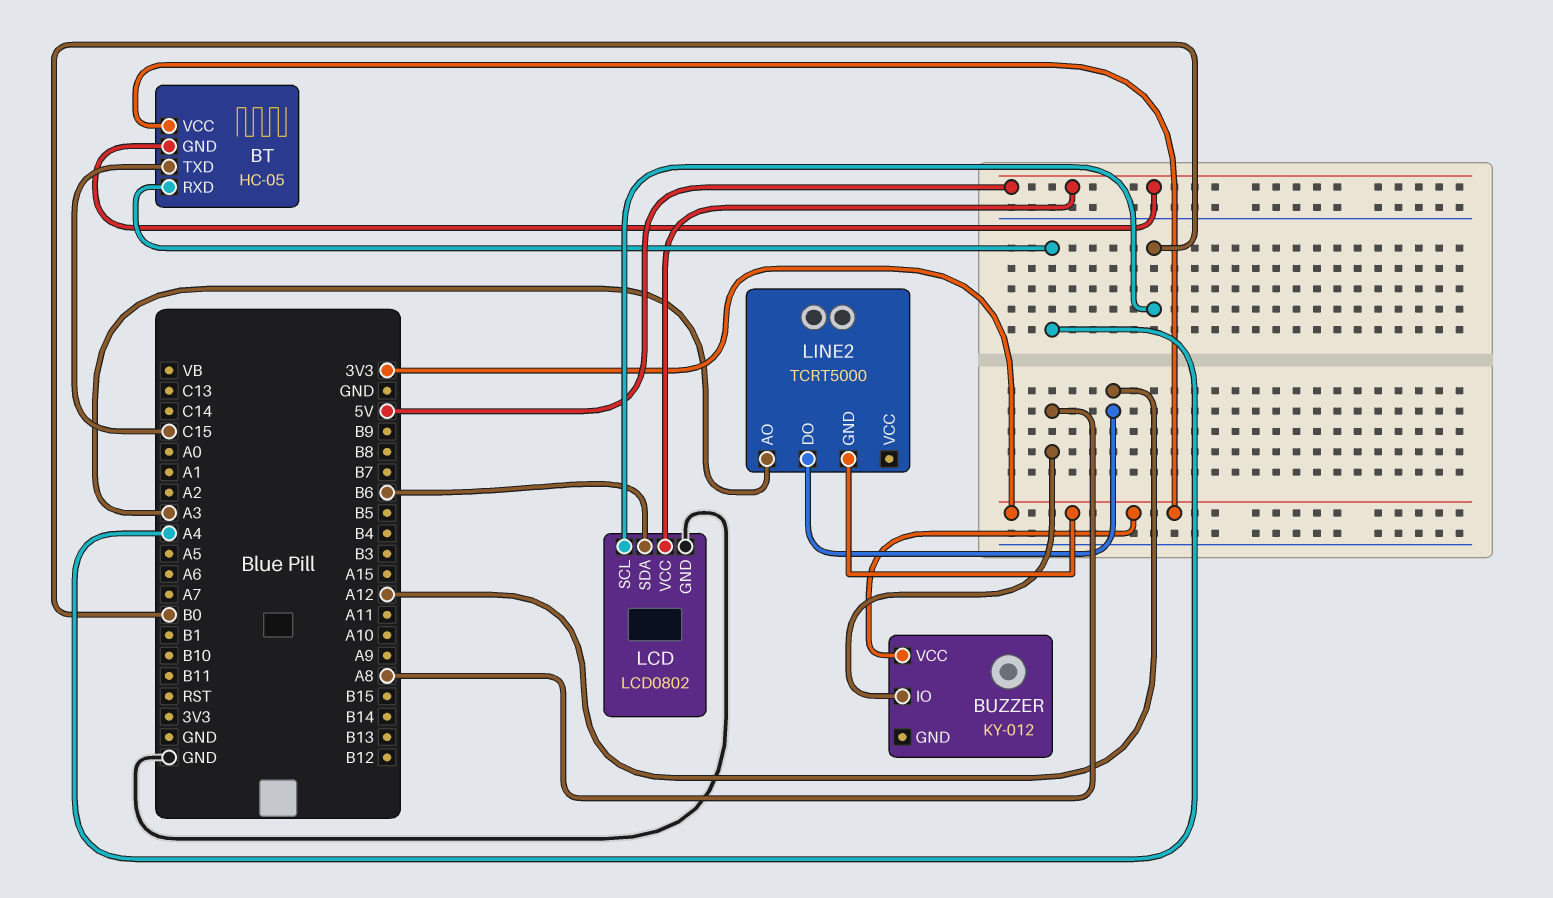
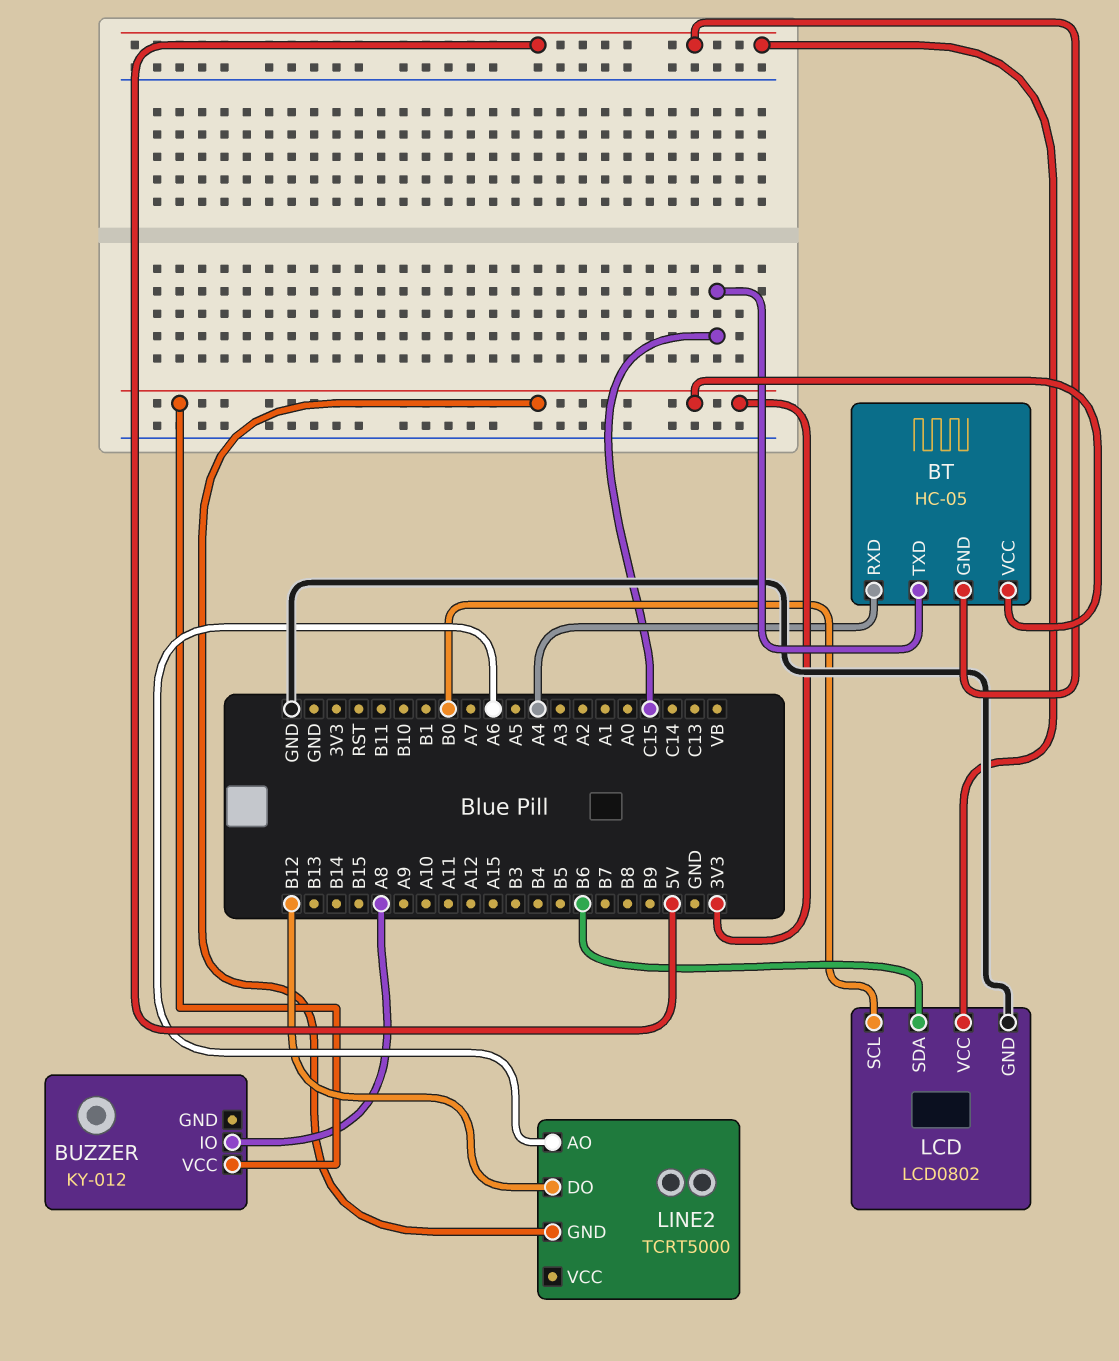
LINE2 pin AO: A3 -> A6
LINE2 pin DO: A12 -> B12

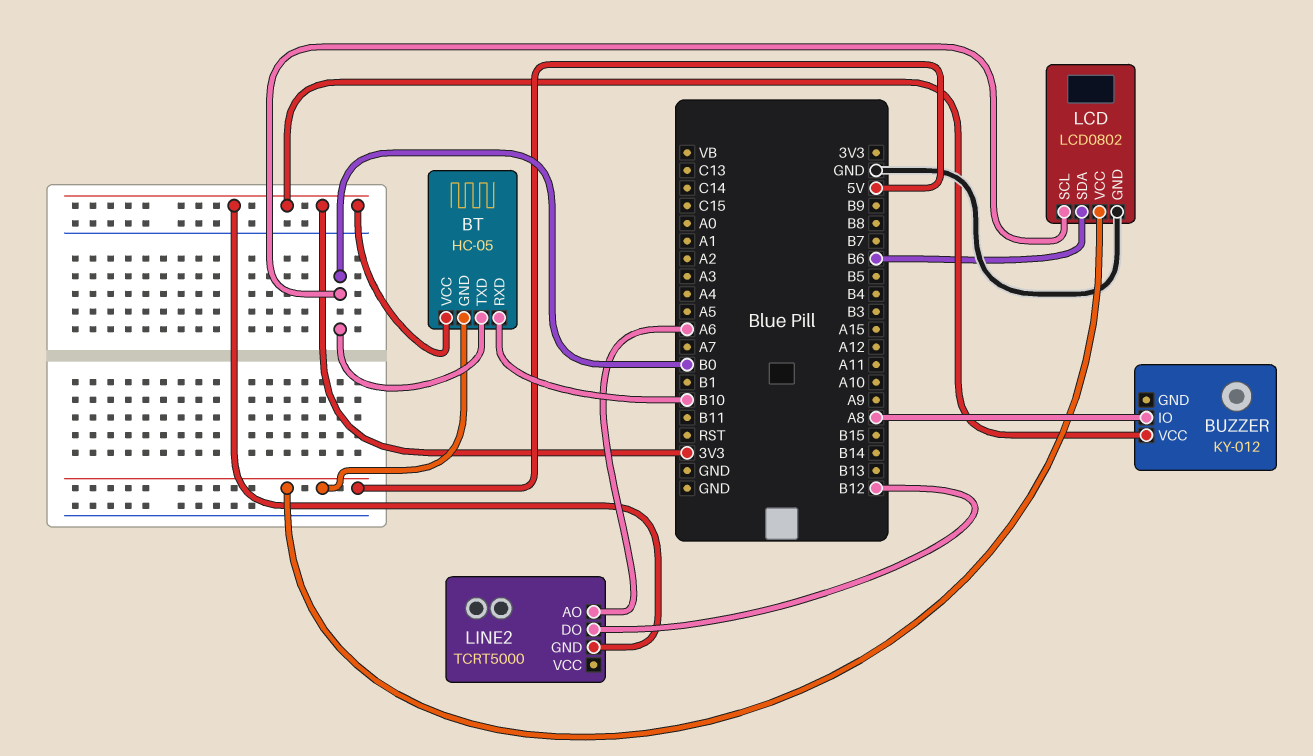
BT pin RXD: A4 -> B10
BT pin TXD: C15 -> B0

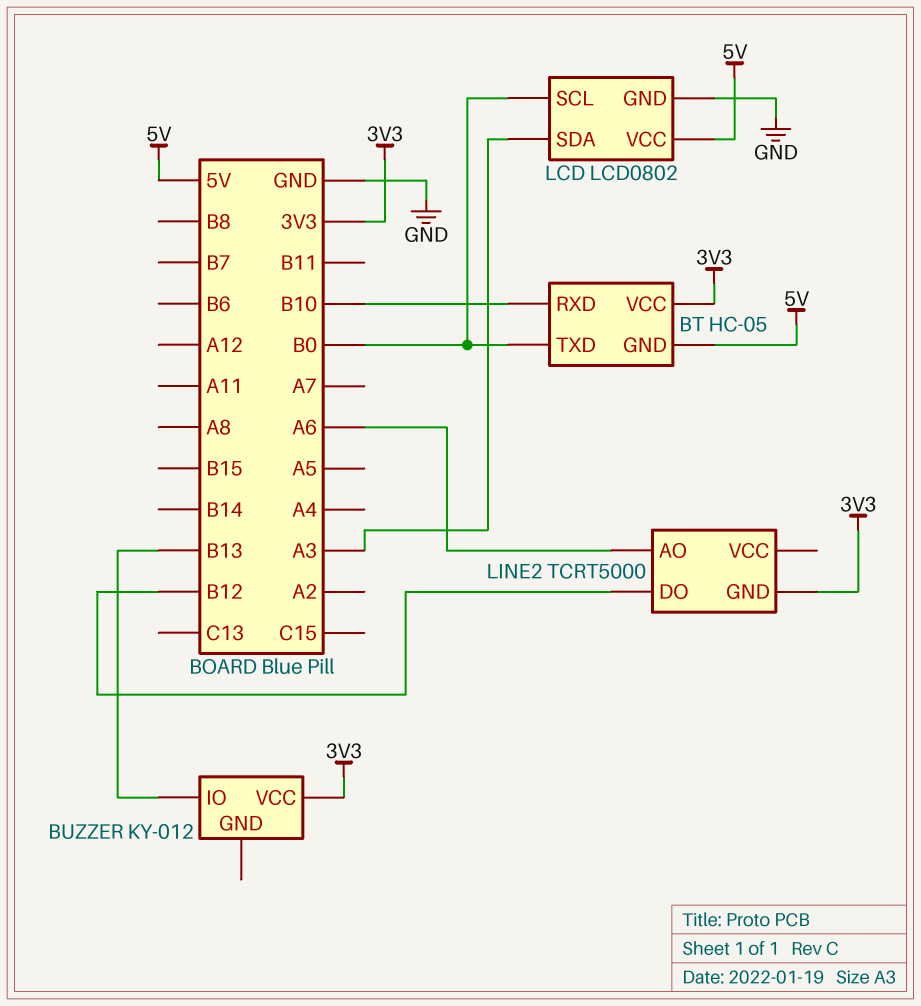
BUZZER pin IO: A8 -> B13
LCD pin SDA: B6 -> A3

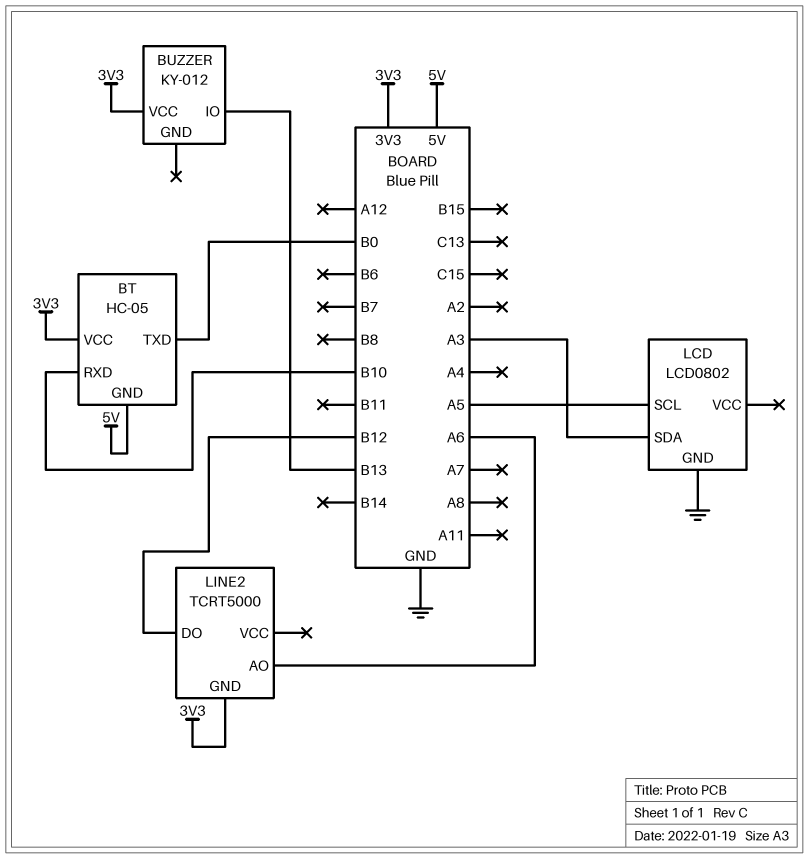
LCD pin SCL: B0 -> A5
LCD pin VCC: 5V -> none

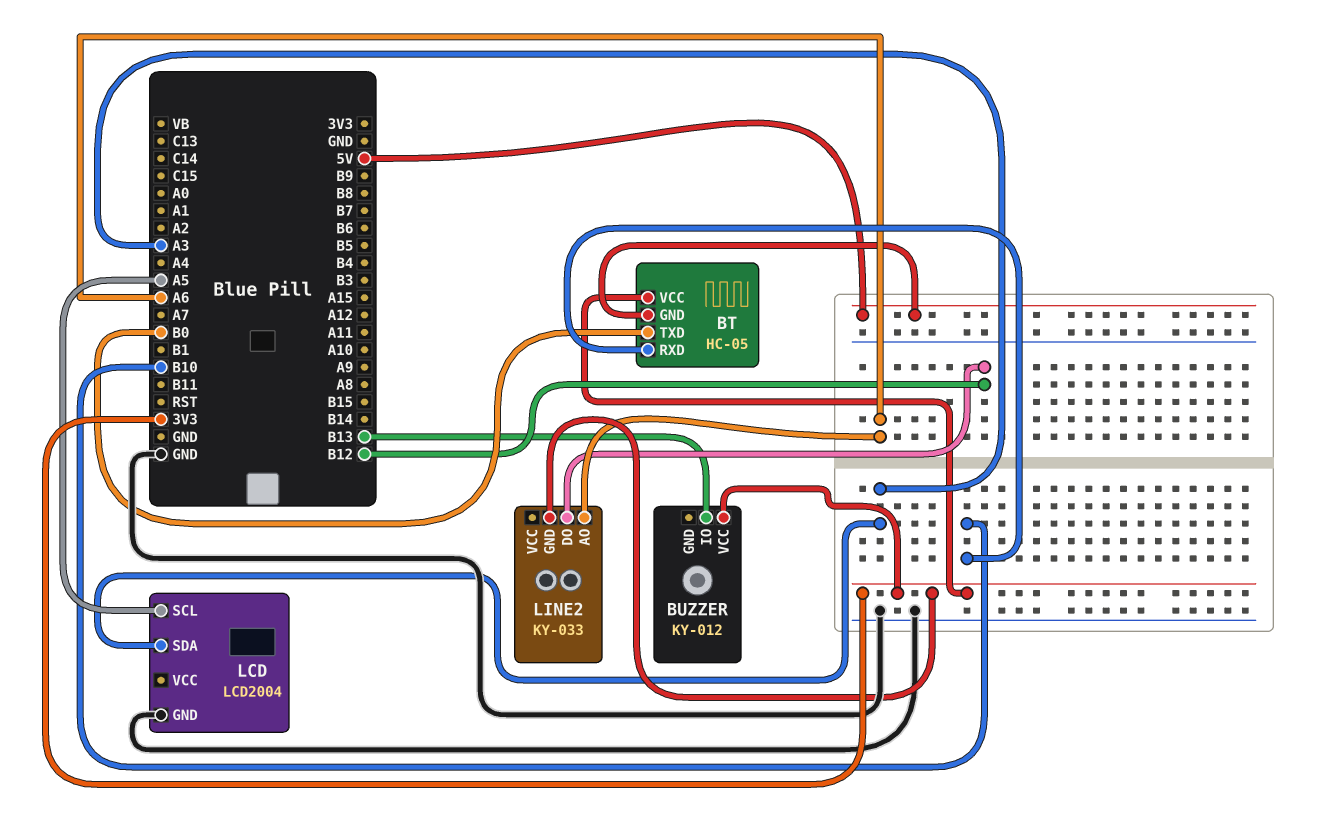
LCD: LCD0802 -> LCD2004
LINE2: TCRT5000 -> KY-033

